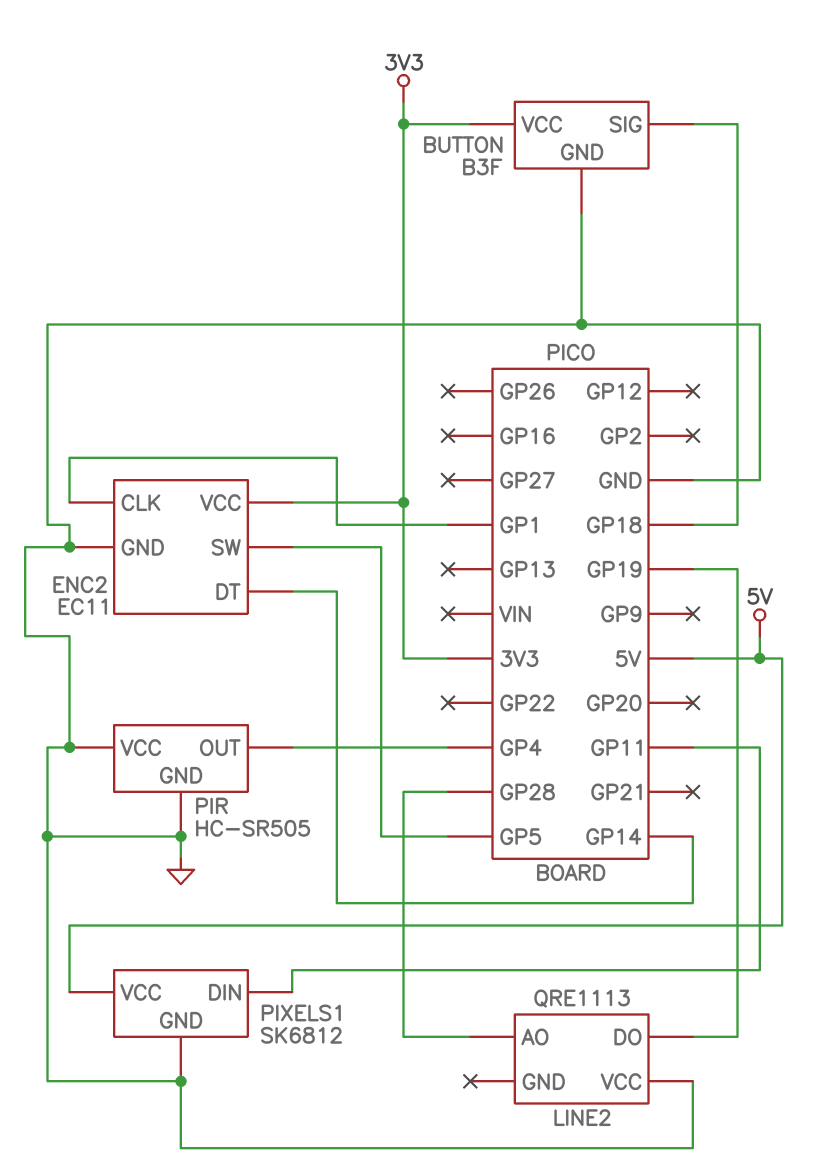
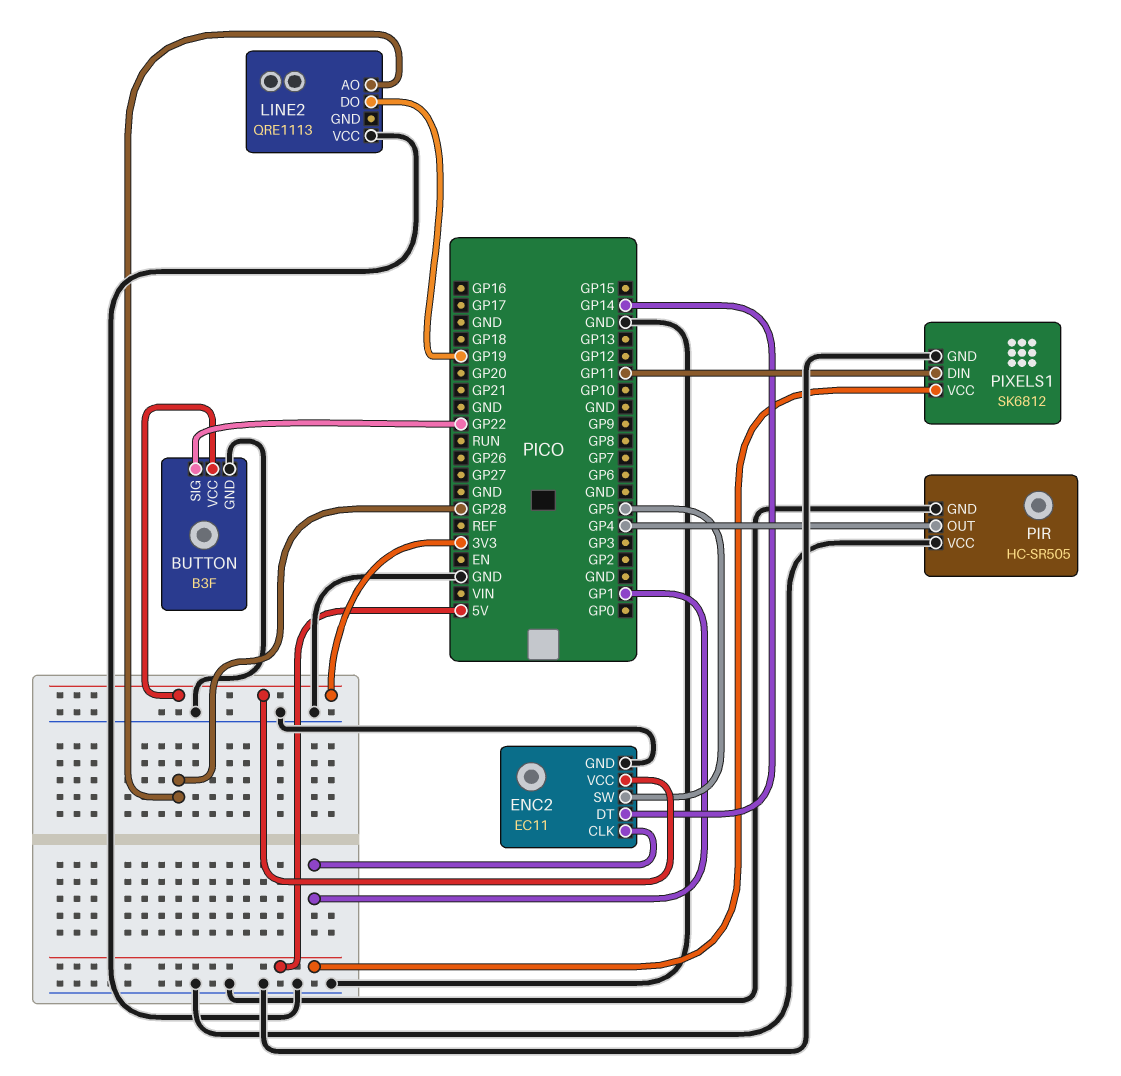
BUTTON pin SIG: GP18 -> GP22

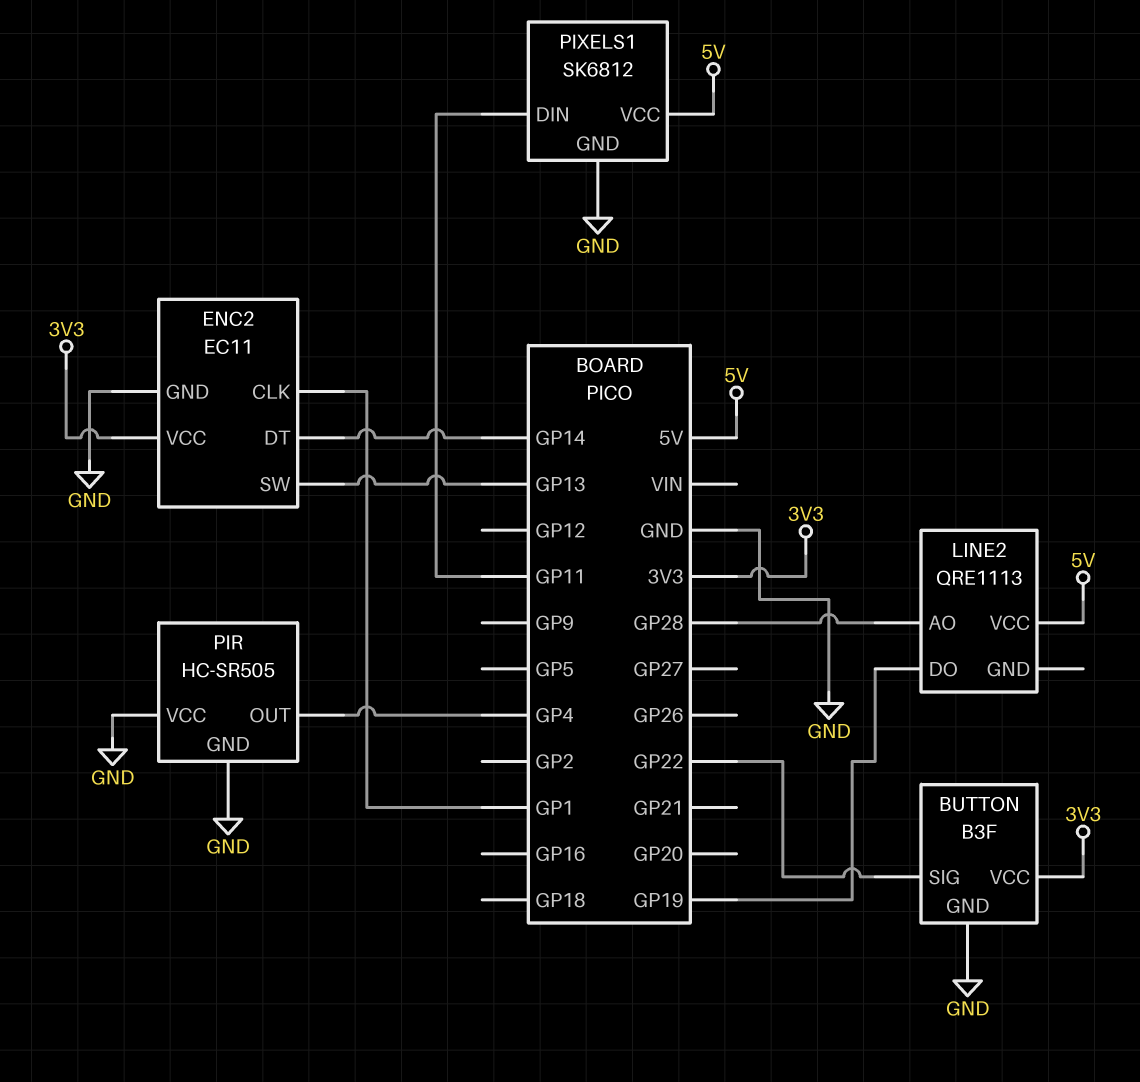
ENC2 pin SW: GP5 -> GP13
LINE2 pin VCC: GND -> 5V

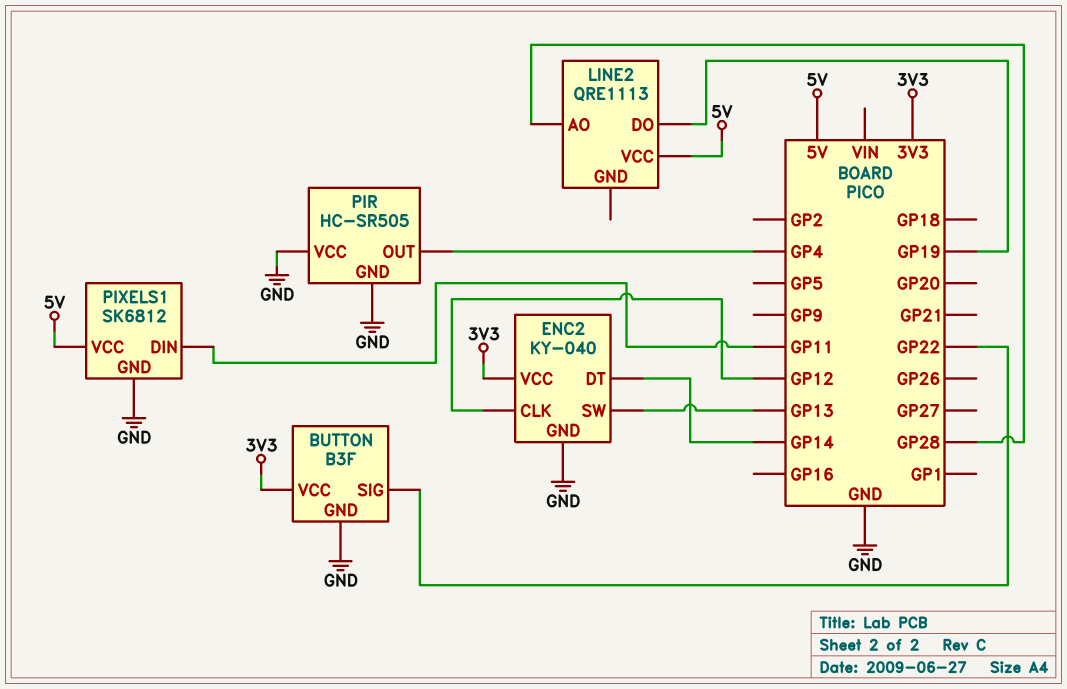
ENC2: EC11 -> KY-040
ENC2 pin CLK: GP1 -> GP12

